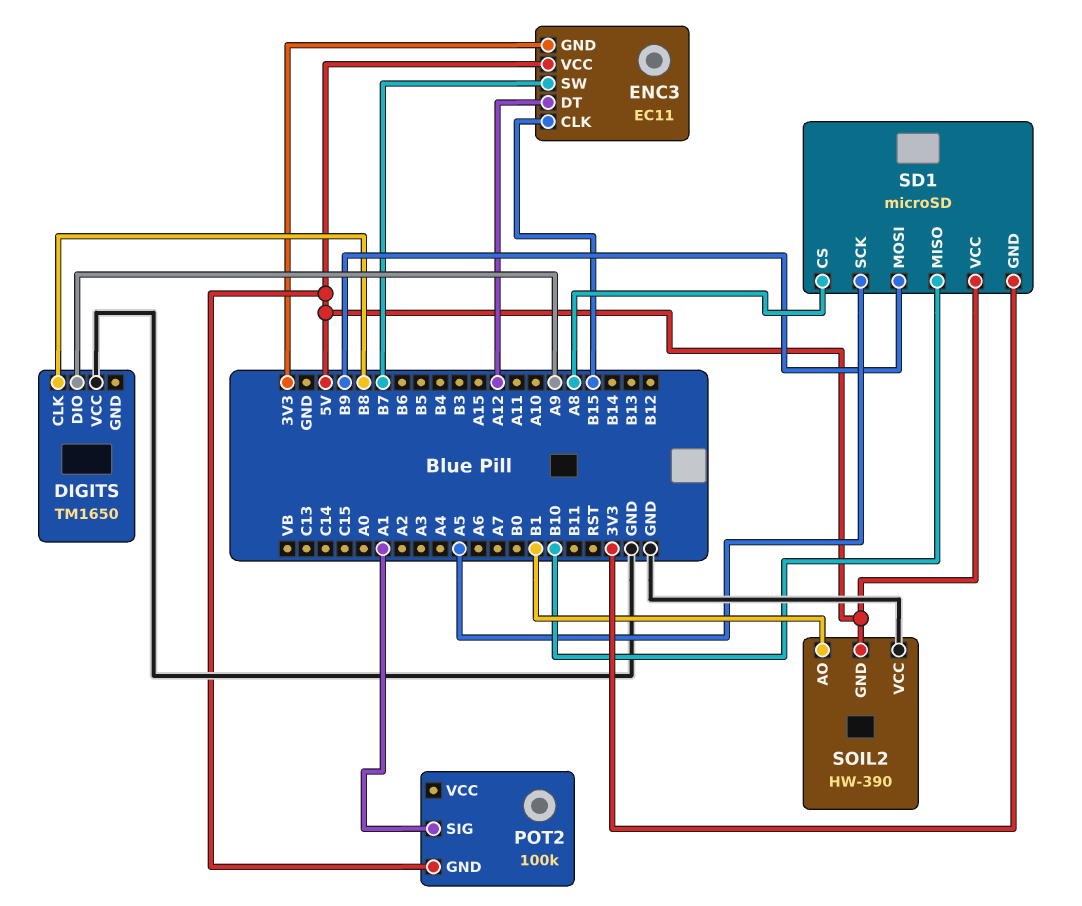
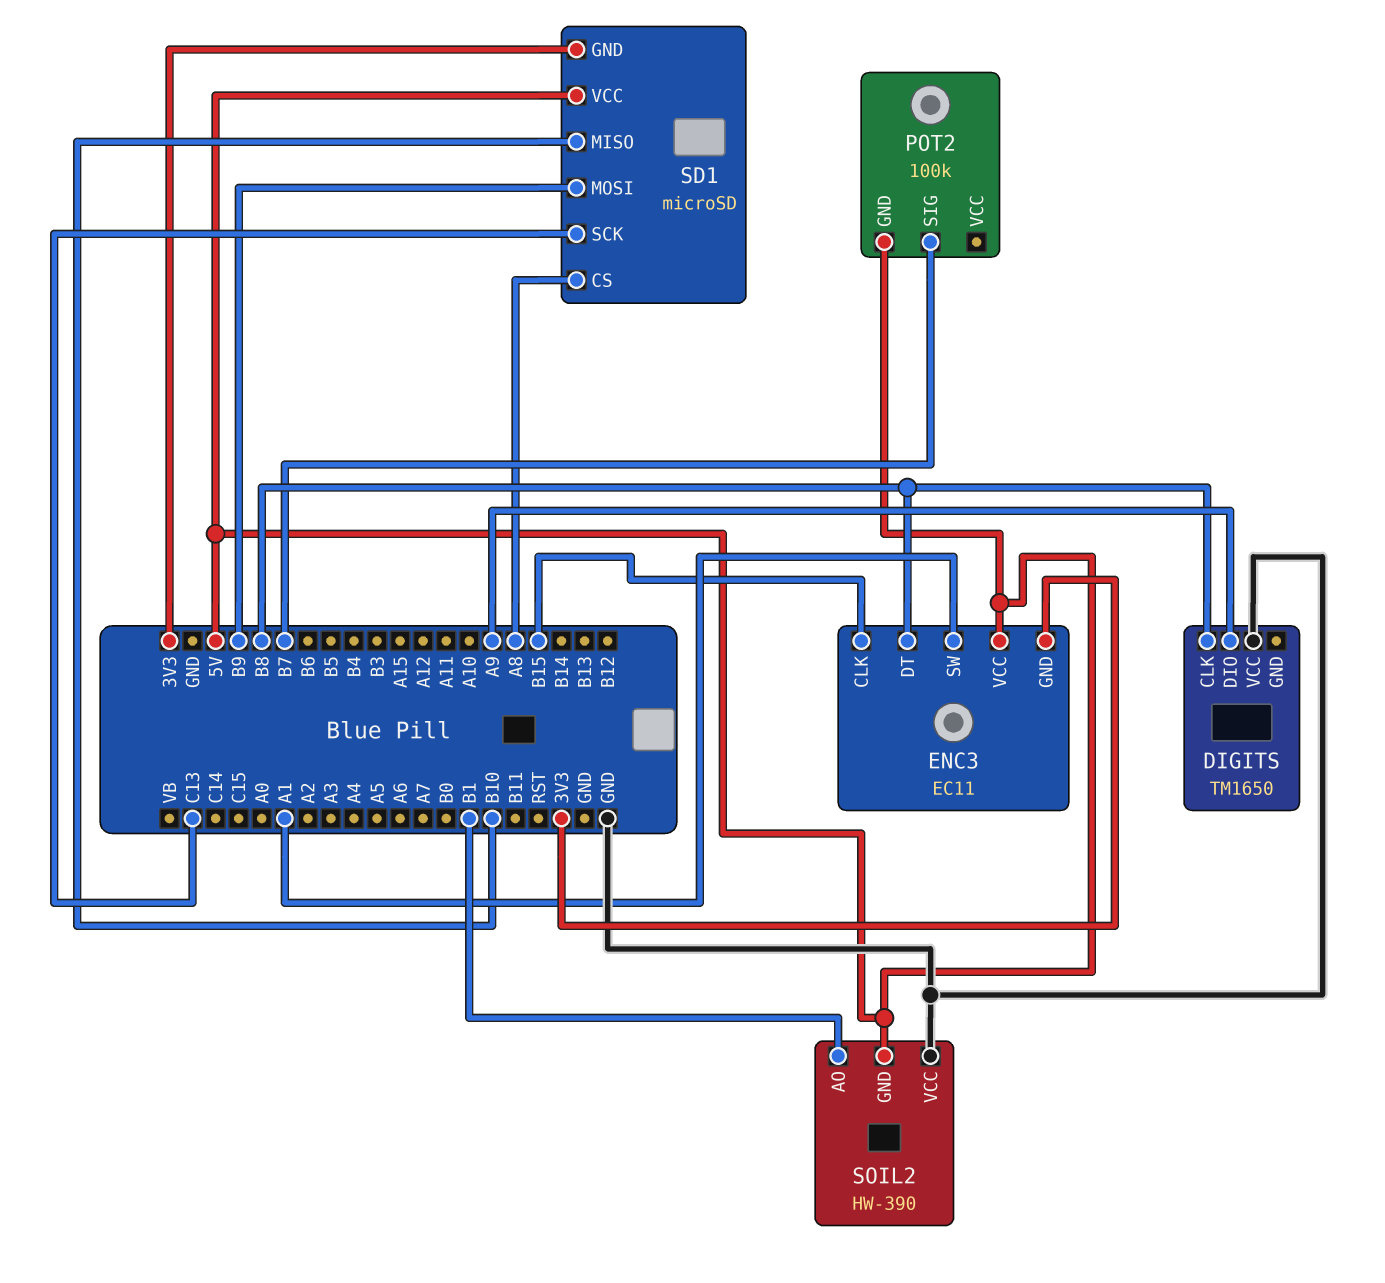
ENC3 pin DT: A12 -> B8
ENC3 pin SW: B7 -> A1
POT2 pin SIG: A1 -> B7
SD1 pin SCK: A5 -> C13

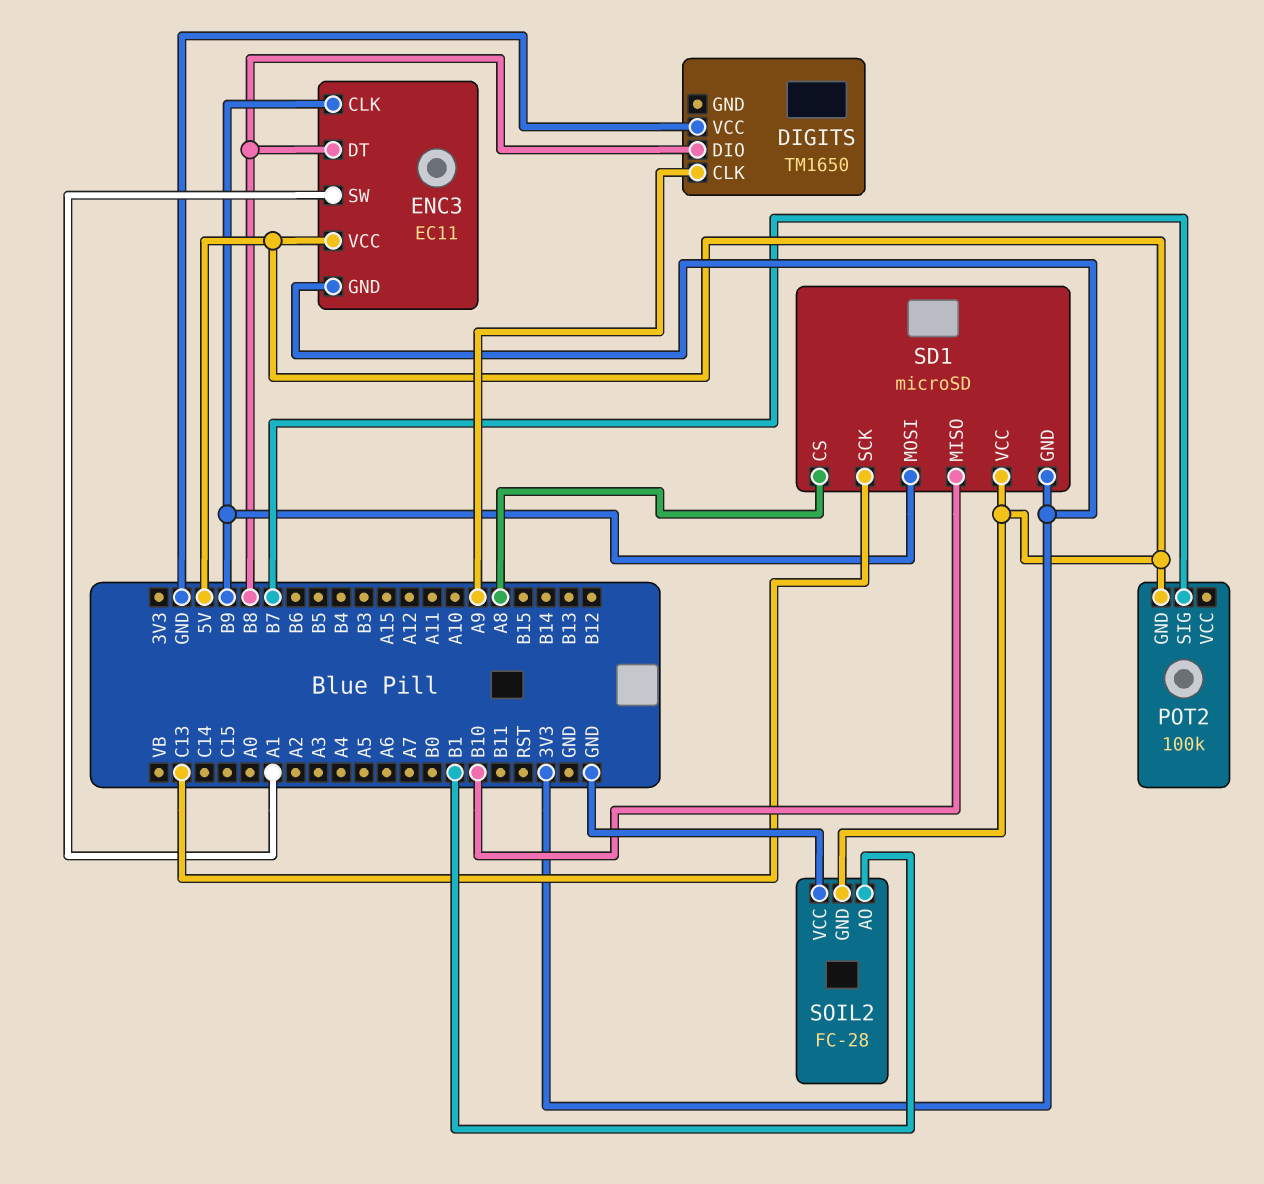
DIGITS pin CLK: B8 -> A9
DIGITS pin DIO: A9 -> B8
ENC3 pin CLK: B15 -> B9
SOIL2: HW-390 -> FC-28

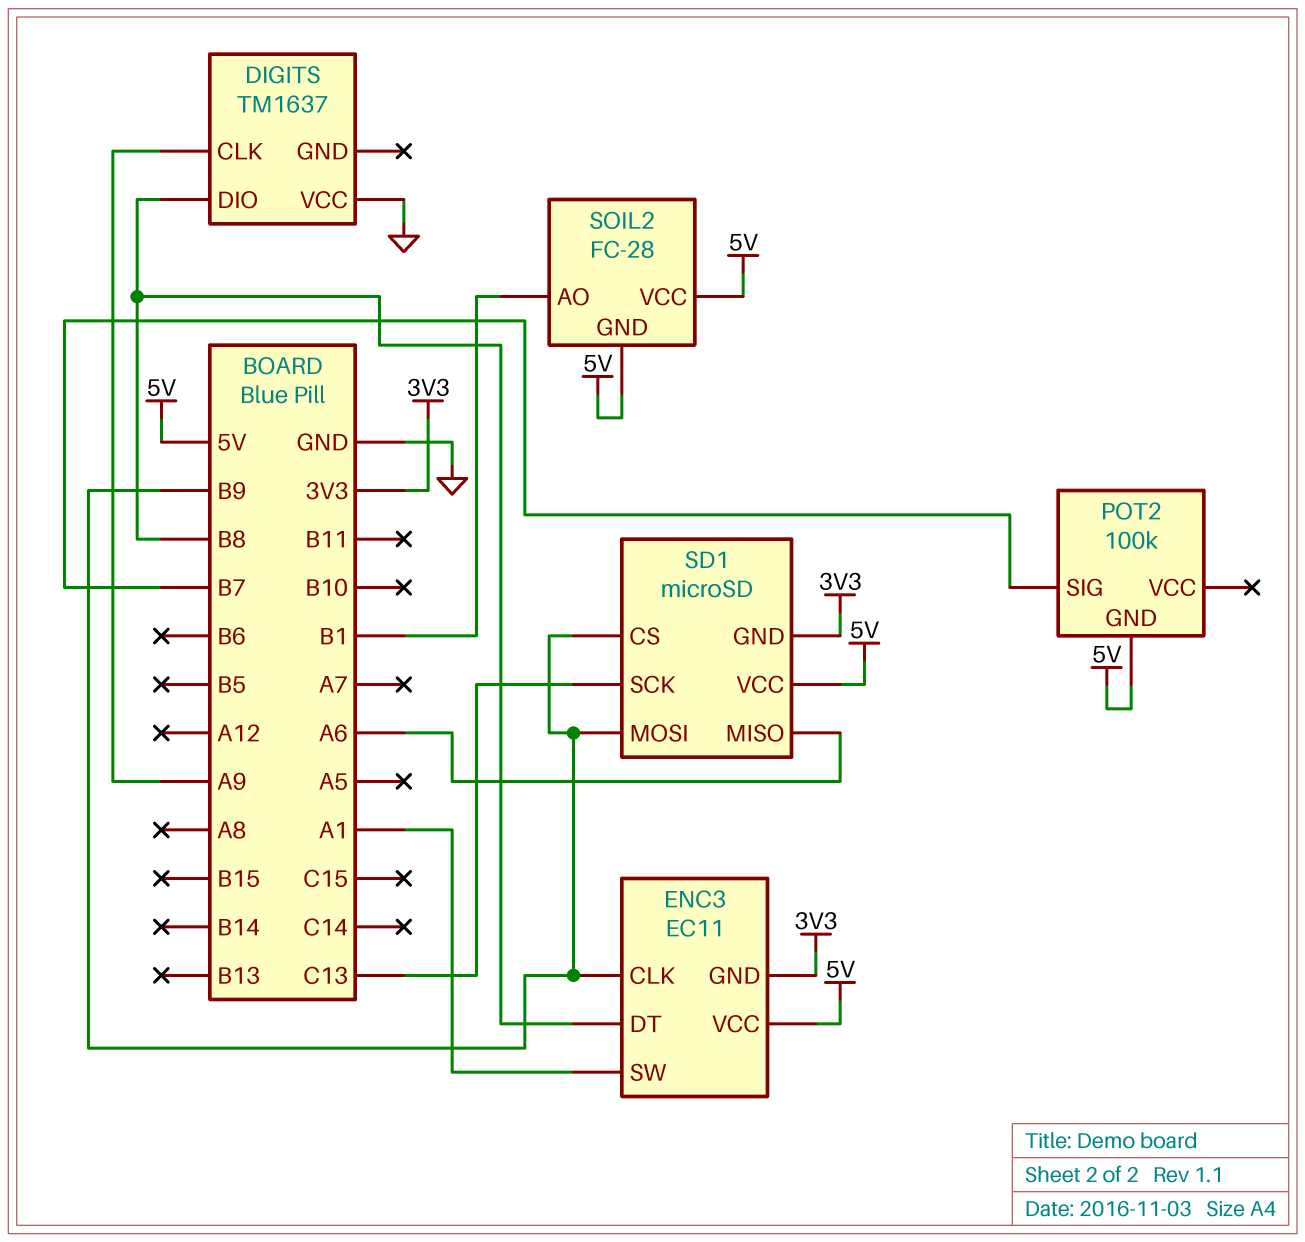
DIGITS: TM1650 -> TM1637
SD1 pin CS: A8 -> B9
SD1 pin MISO: B10 -> A6
SOIL2 pin VCC: GND -> 5V

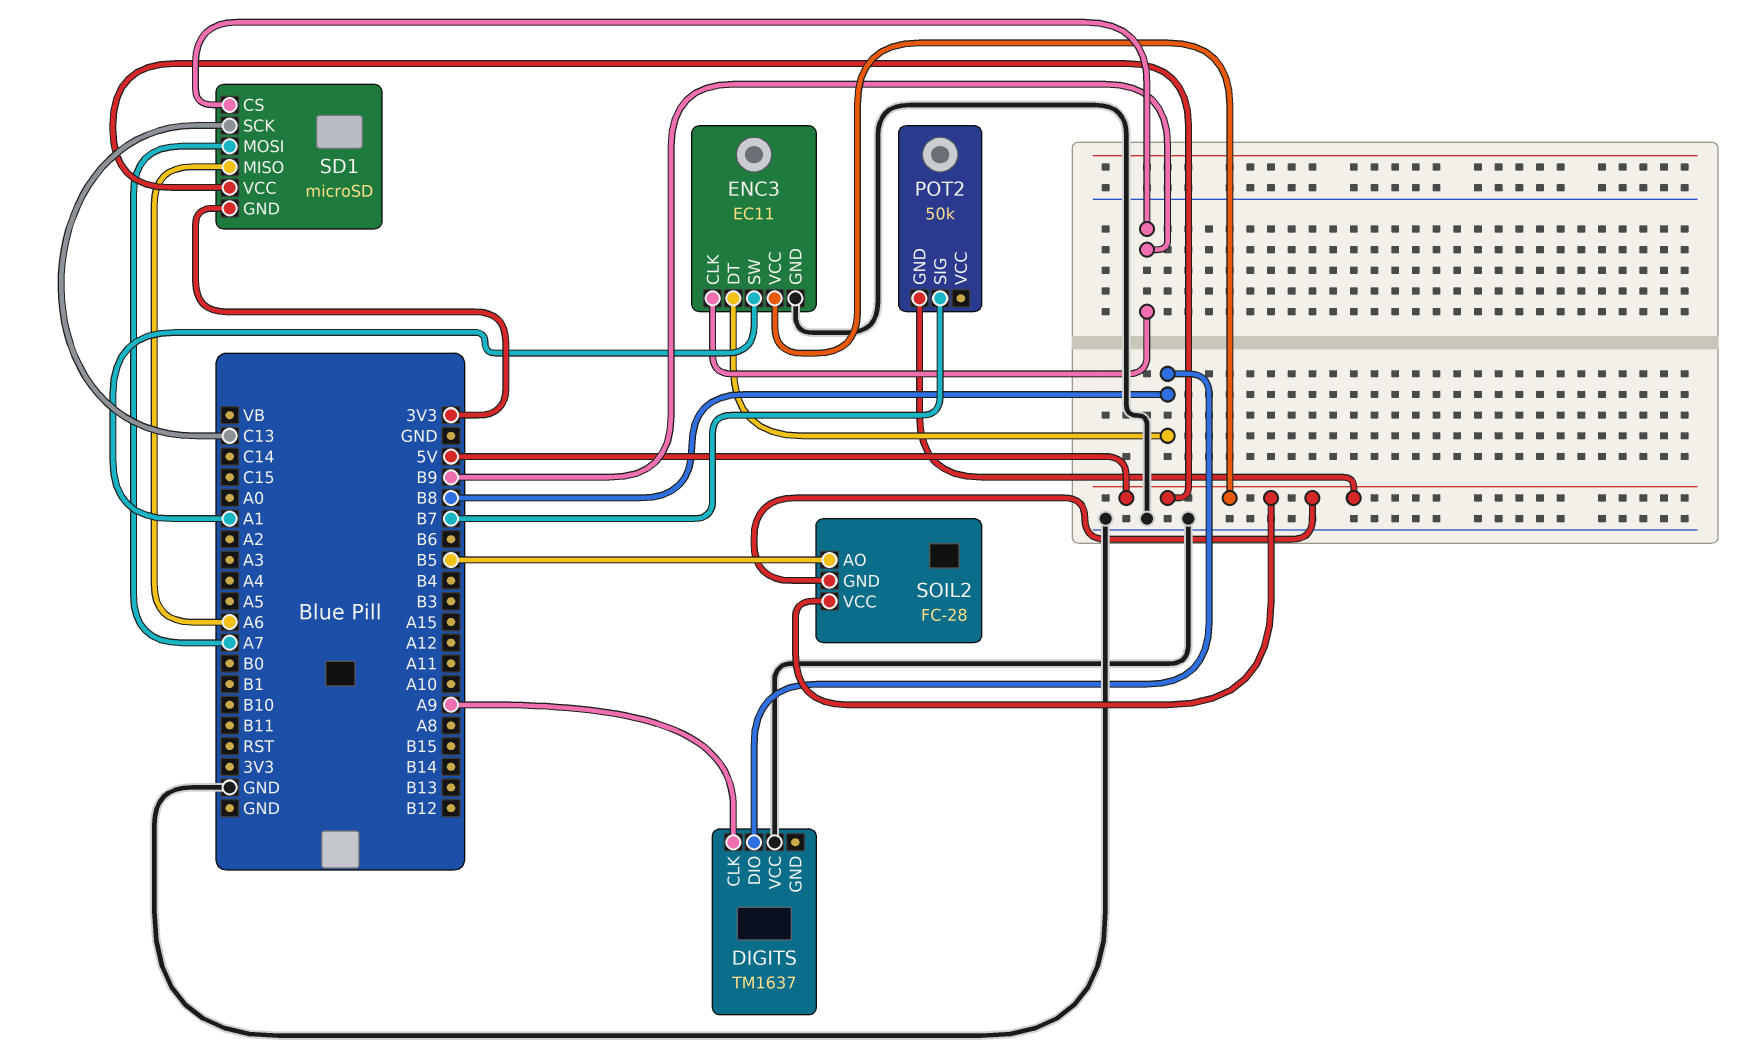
ENC3 pin GND: 3V3 -> GND
POT2: 100k -> 50k
SD1 pin MOSI: B9 -> A7
SOIL2 pin AO: B1 -> B5

